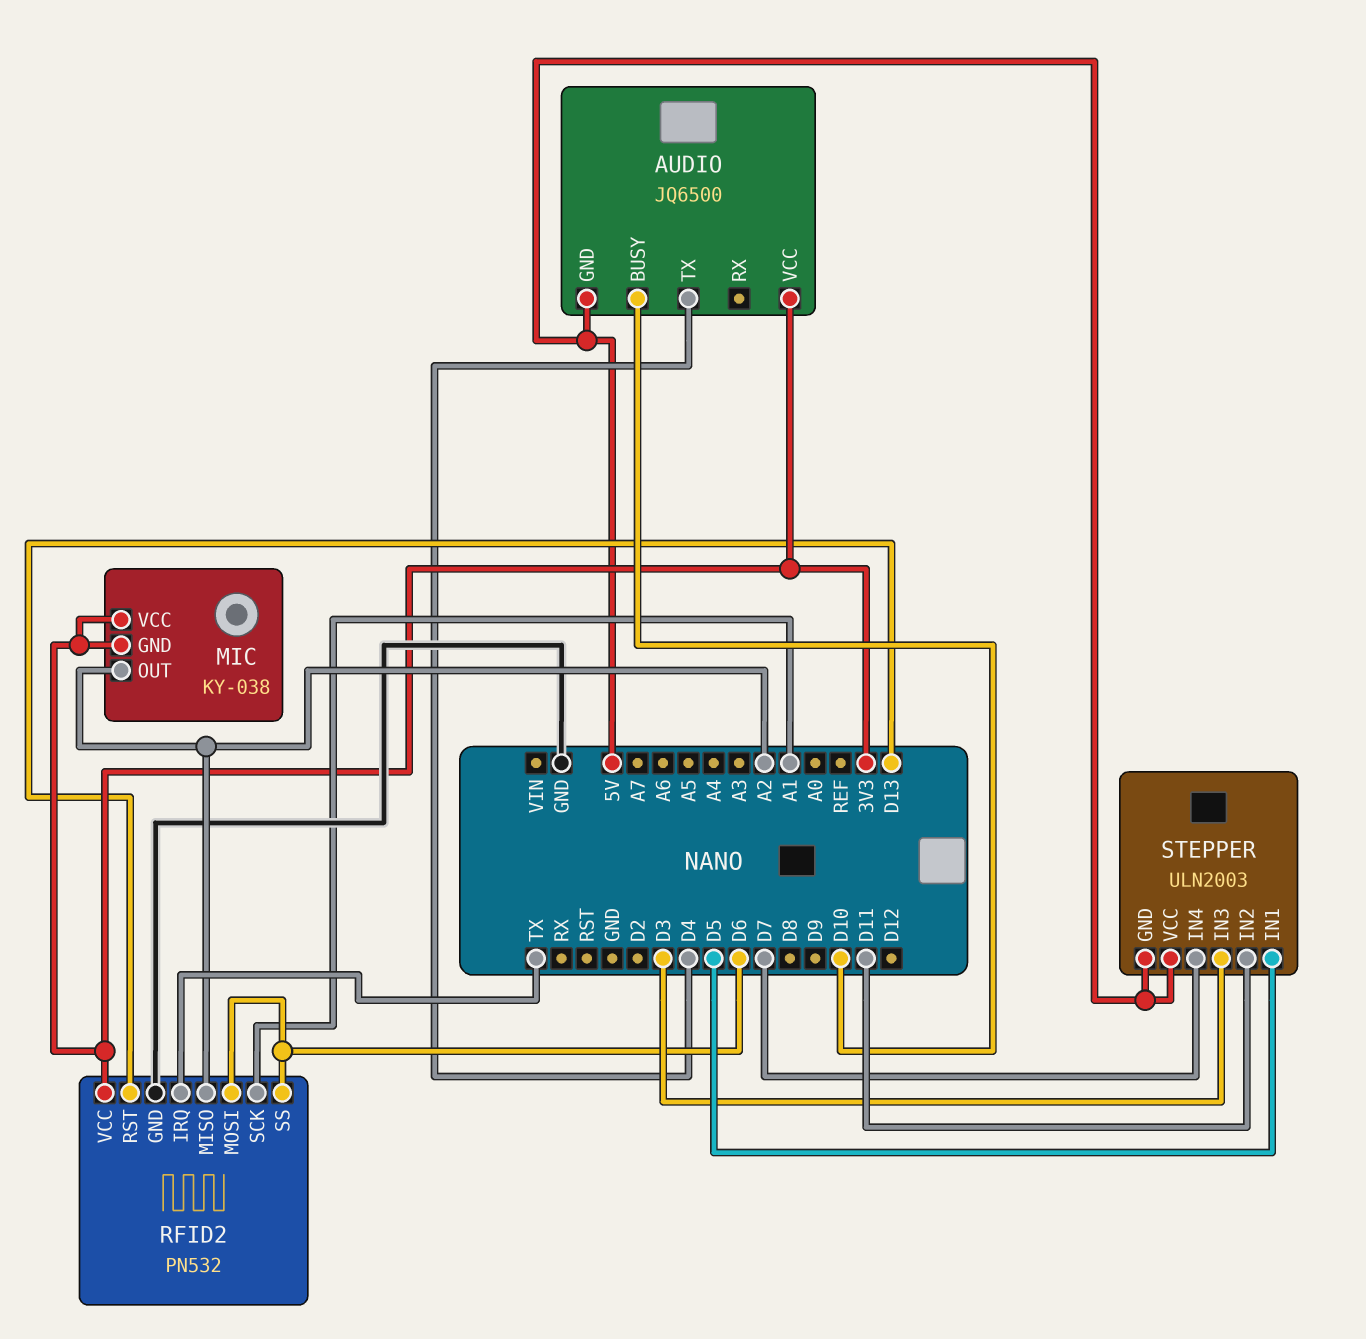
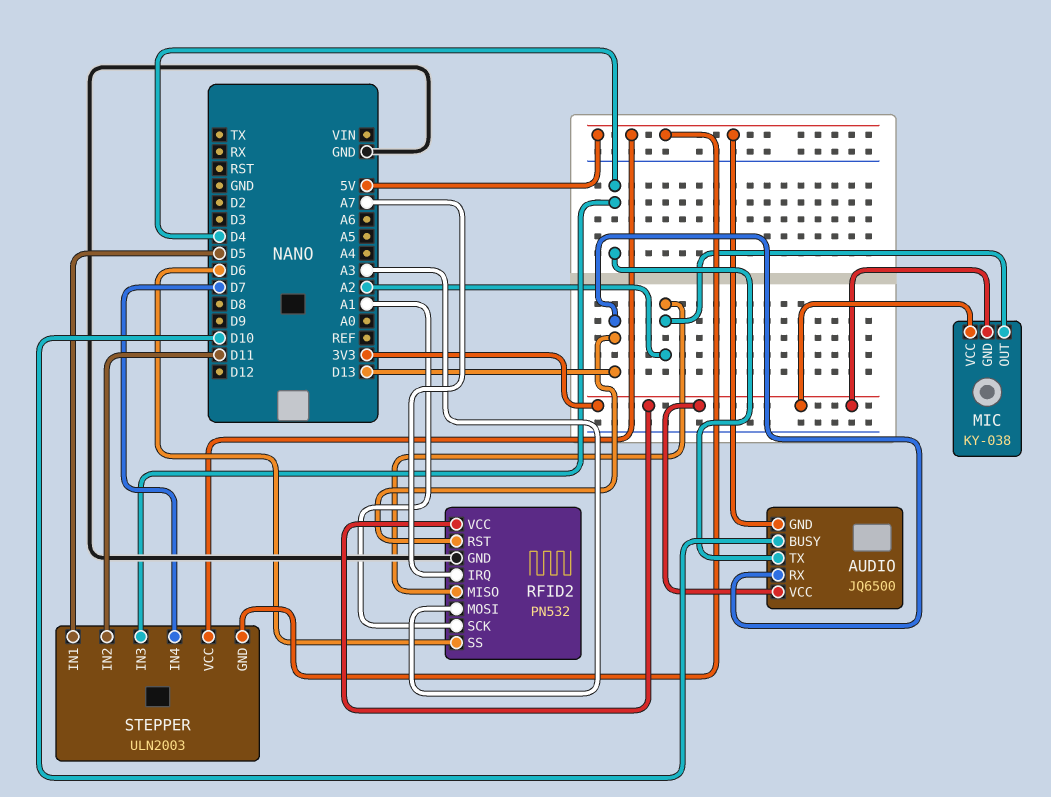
AUDIO pin RX: none -> D13
RFID2 pin IRQ: TX -> A7
RFID2 pin MOSI: D6 -> A3
STEPPER pin IN3: D3 -> D4

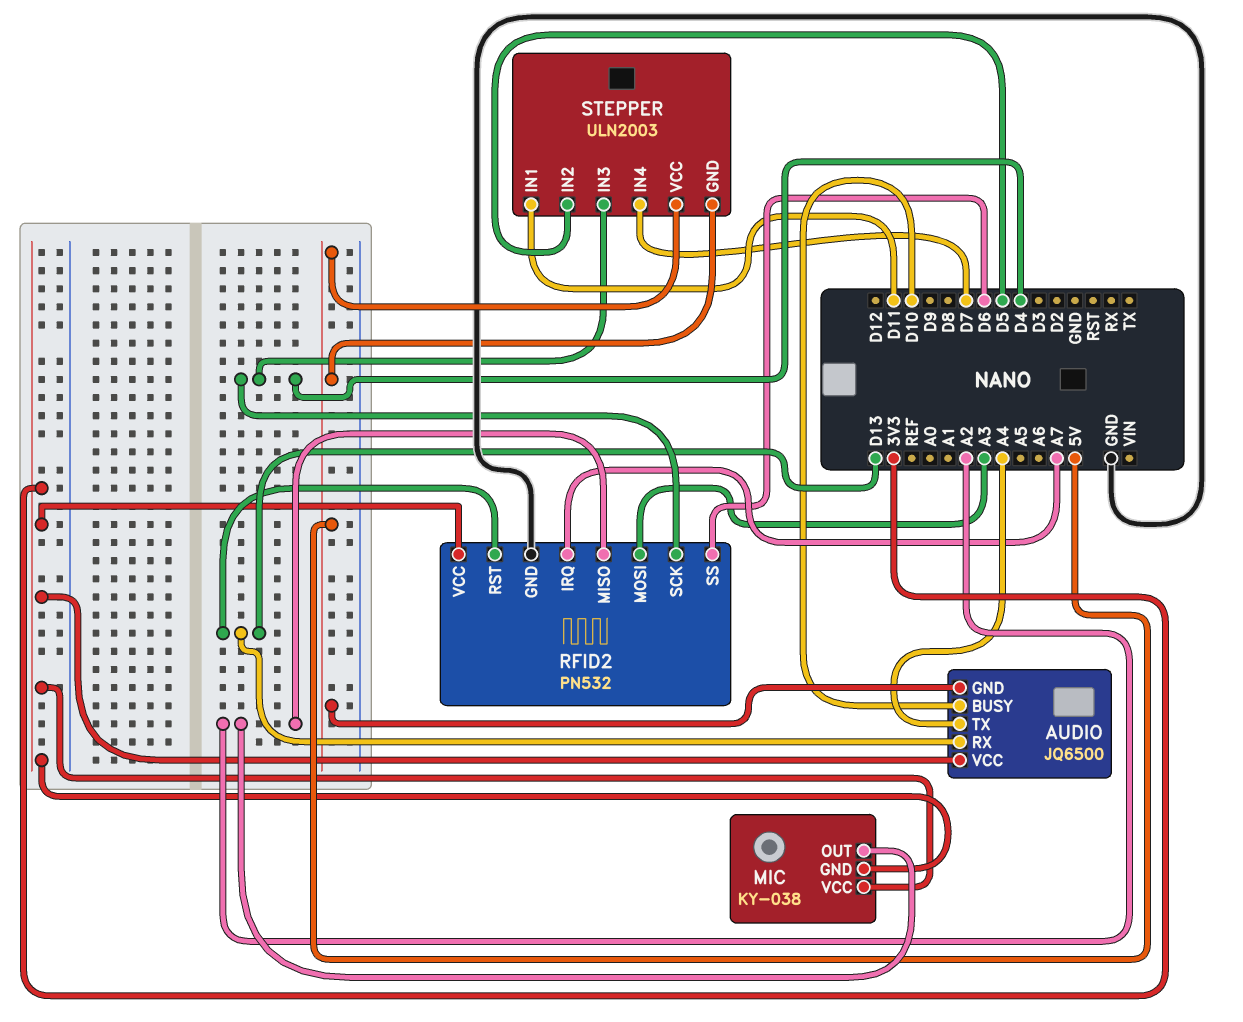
AUDIO pin TX: D4 -> A4
RFID2 pin SCK: A1 -> D4
STEPPER pin IN1: D5 -> D11
STEPPER pin IN2: D11 -> D5

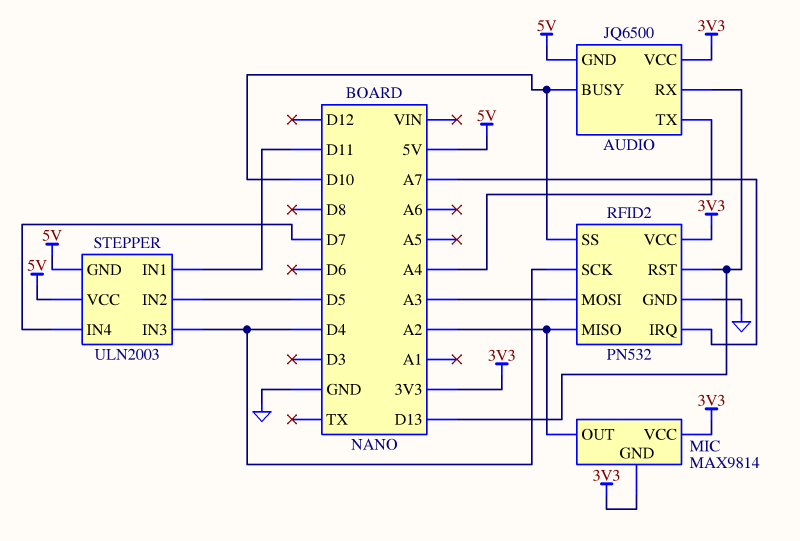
MIC: KY-038 -> MAX9814
RFID2 pin SS: D6 -> D10

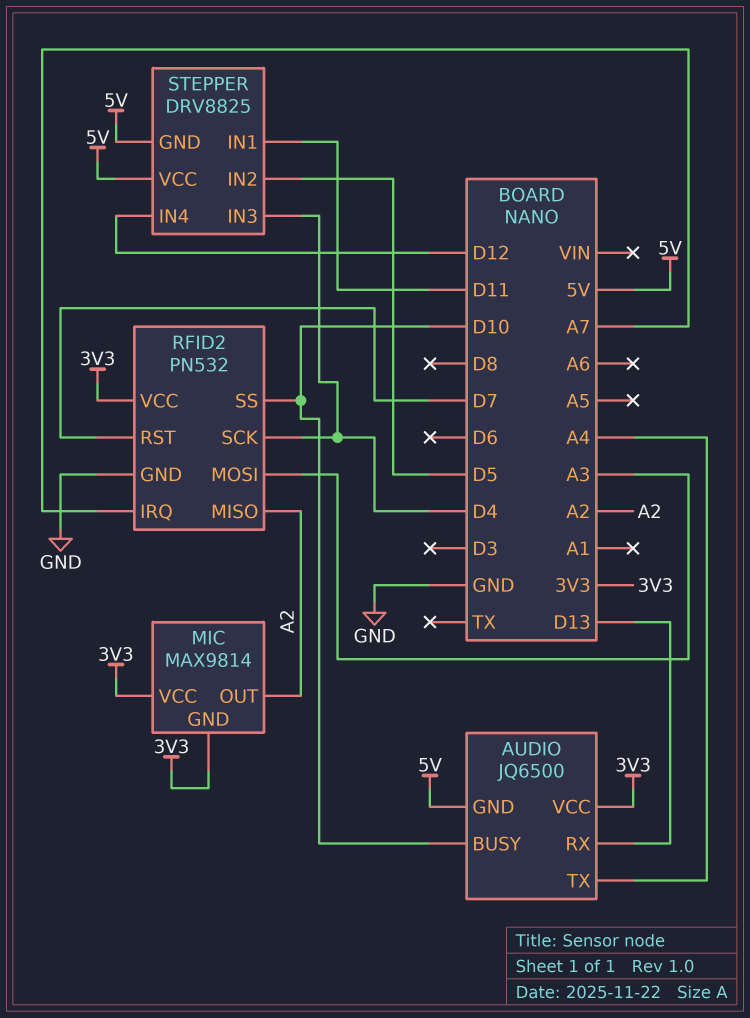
RFID2 pin RST: D13 -> D7
STEPPER: ULN2003 -> DRV8825
STEPPER pin IN4: D7 -> D12

